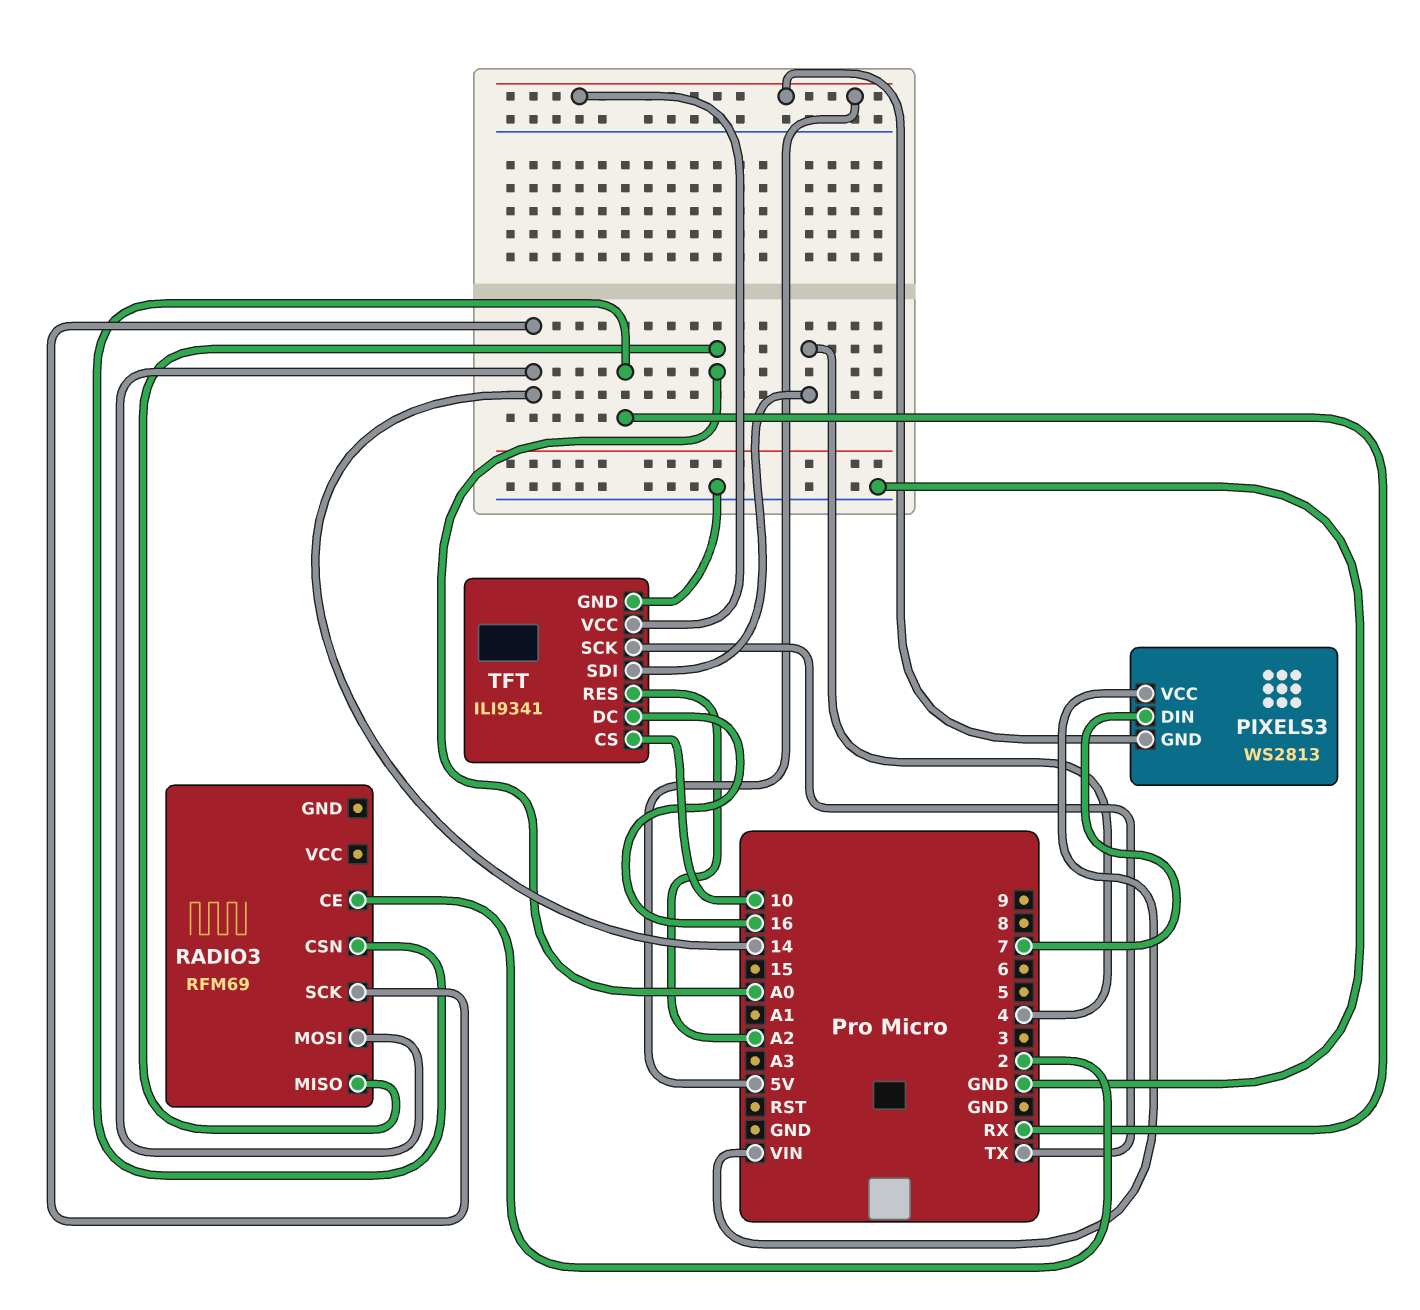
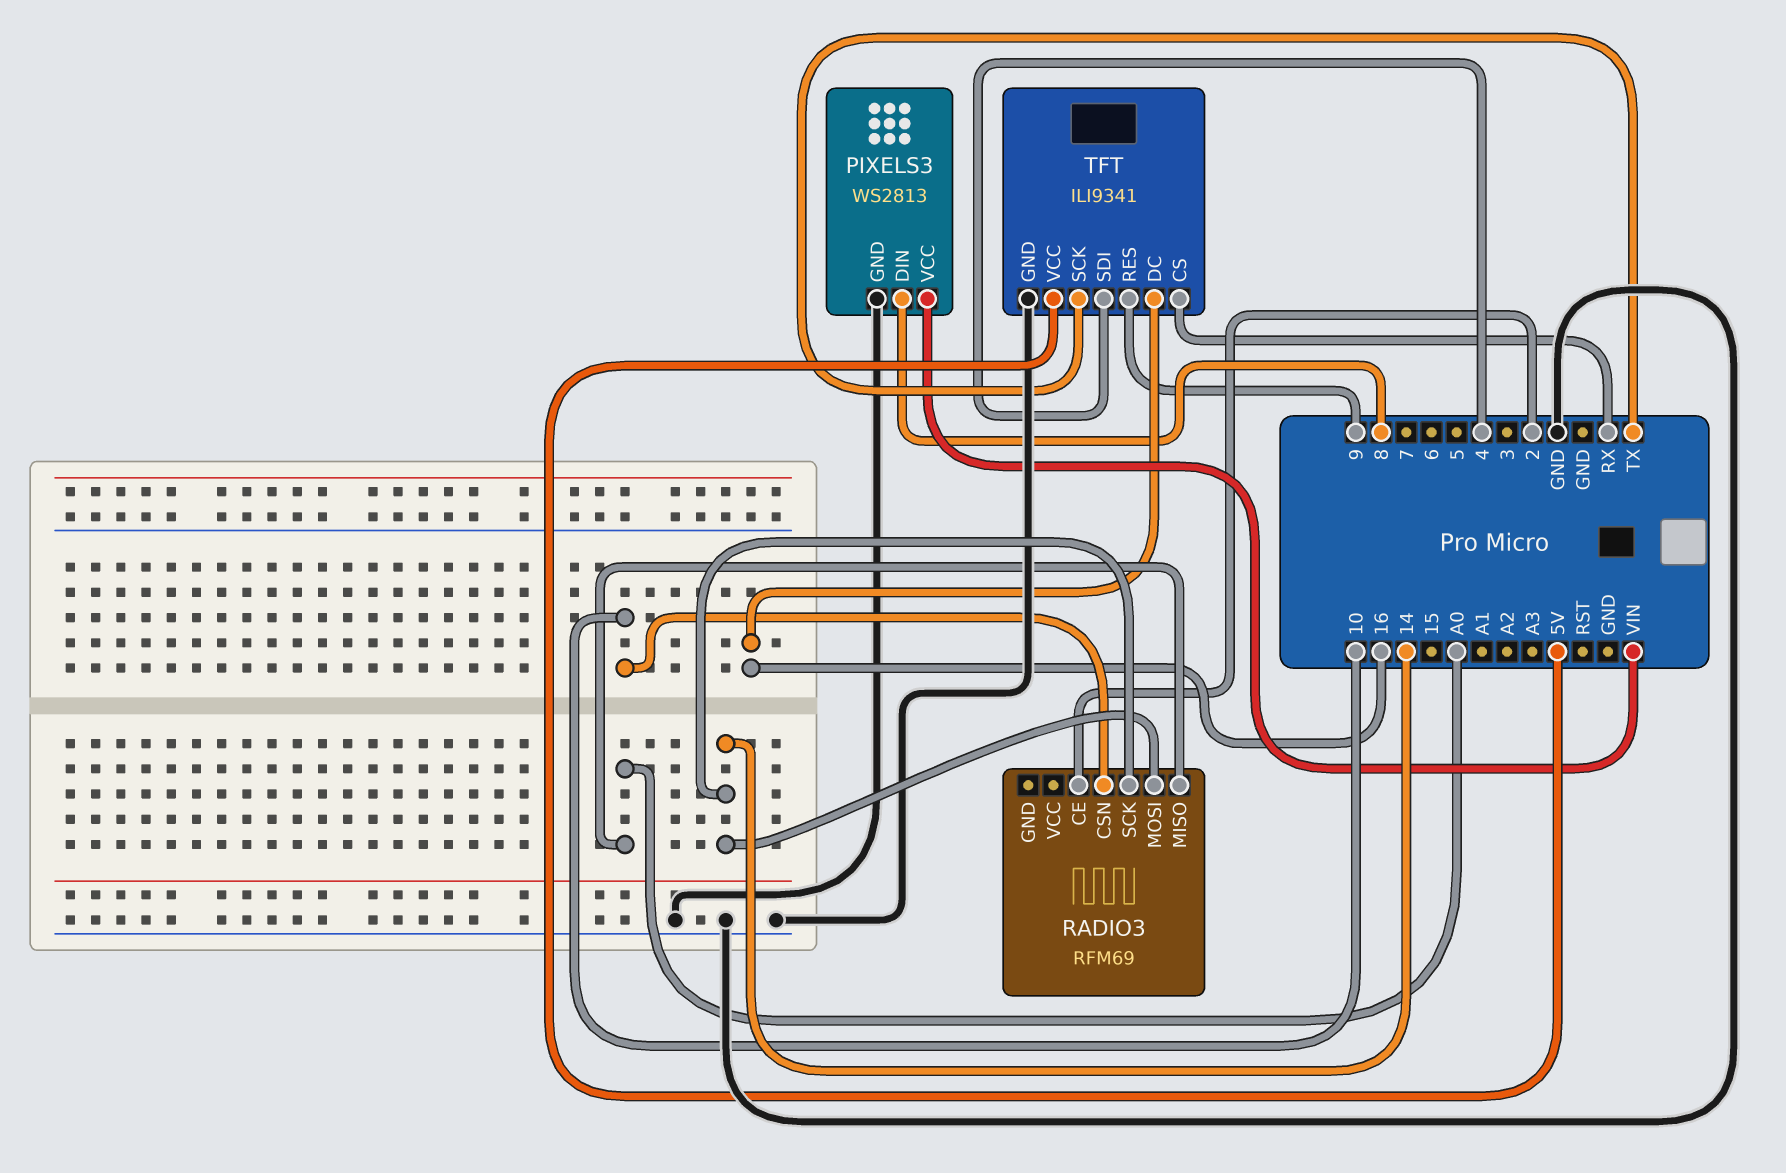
PIXELS3 pin DIN: 7 -> 8
PIXELS3 pin GND: 5V -> GND
RADIO3 pin CSN: RX -> 10
TFT pin CS: 10 -> RX
TFT pin RES: A2 -> 9

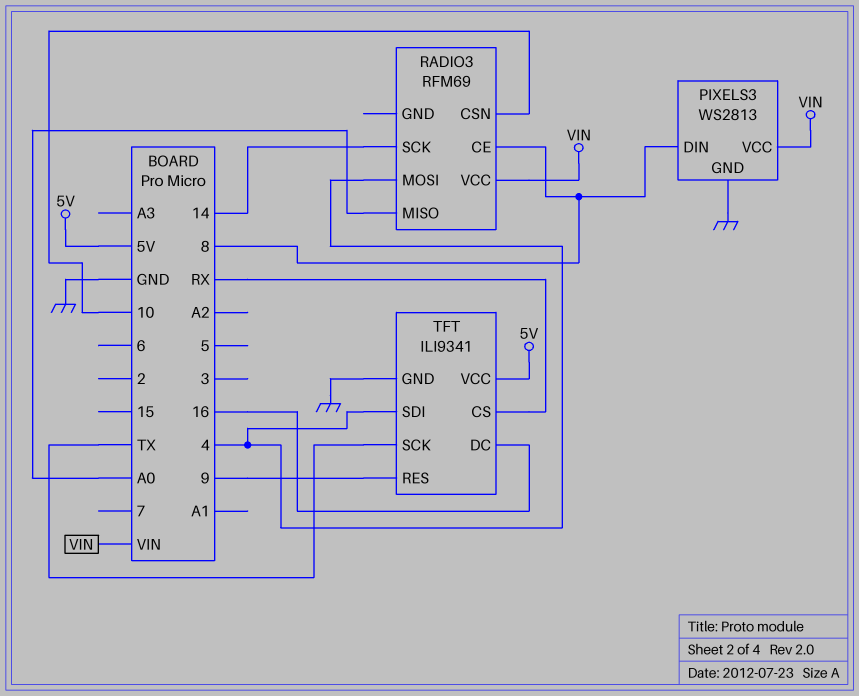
RADIO3 pin CE: 2 -> 8
RADIO3 pin MOSI: 14 -> 4
RADIO3 pin VCC: none -> VIN

